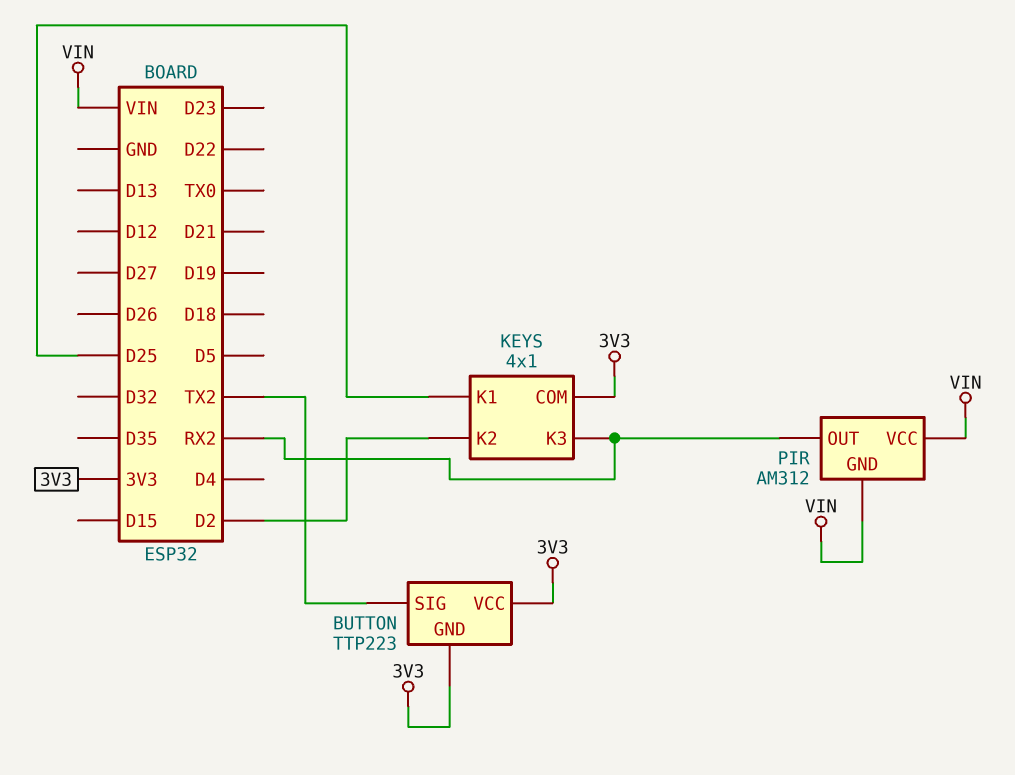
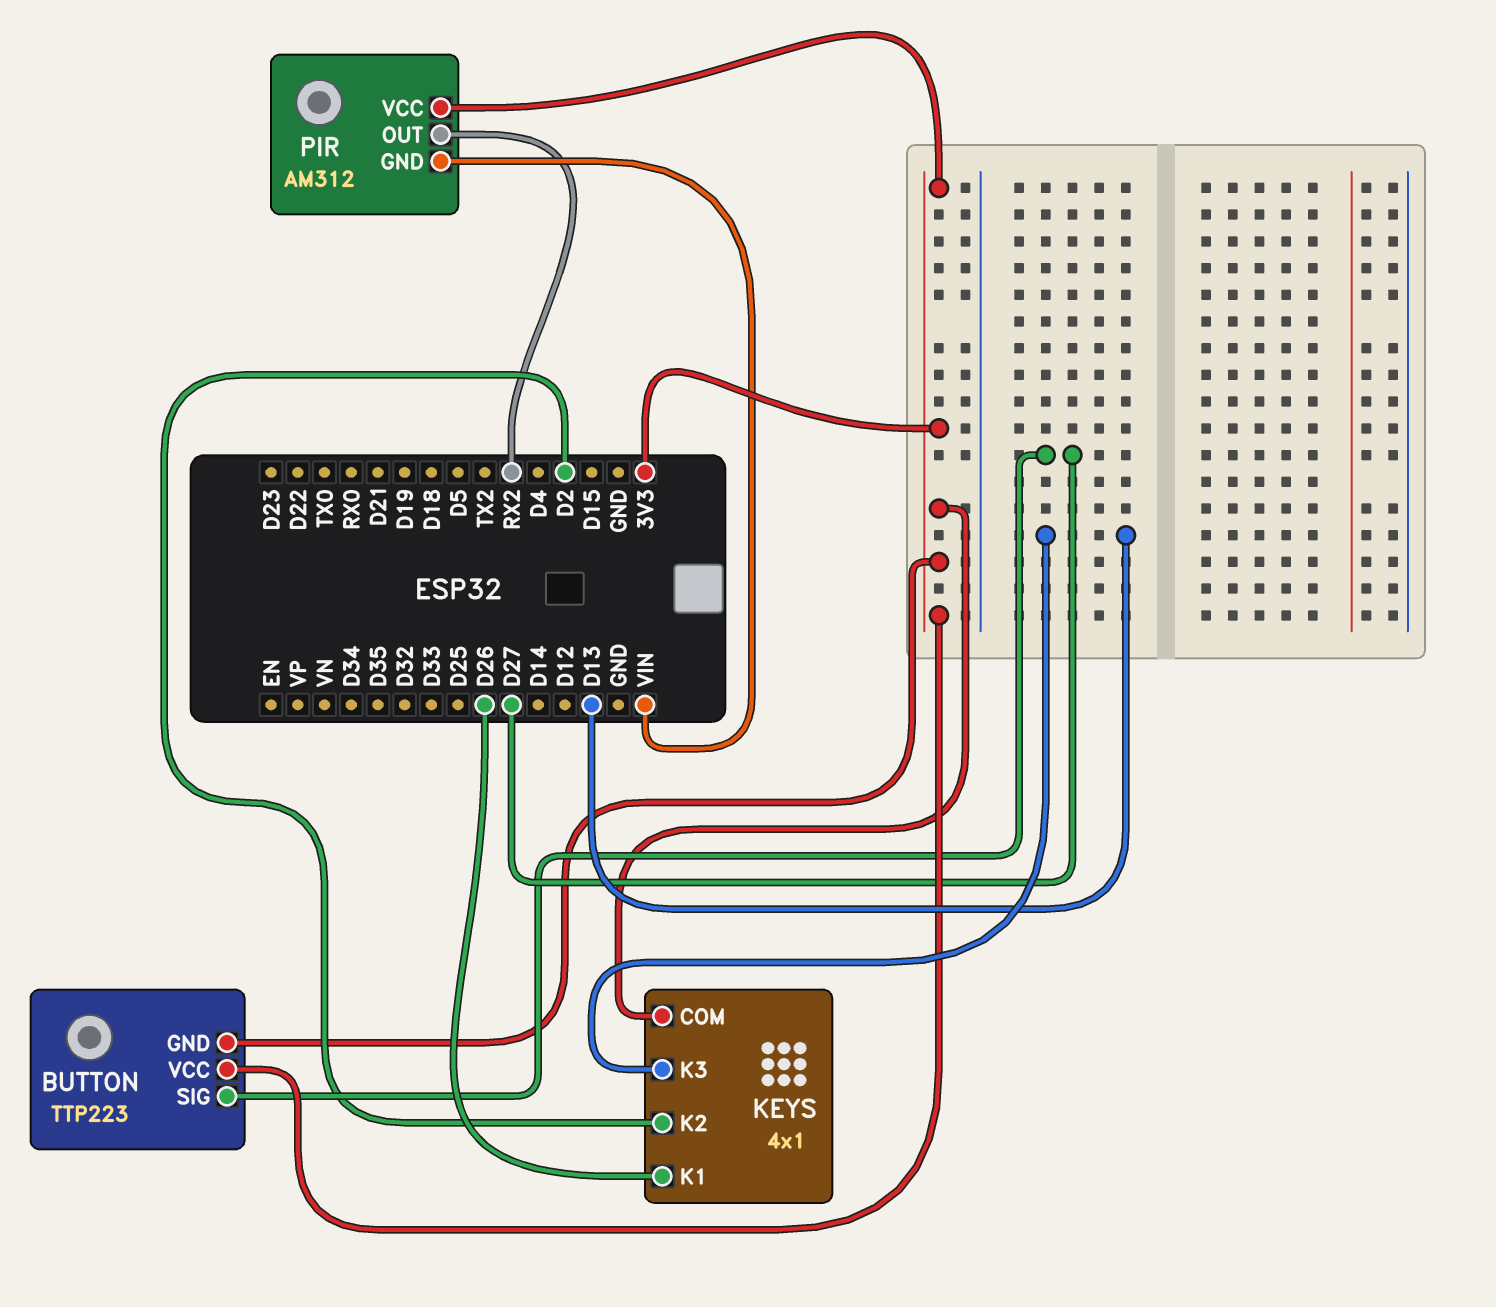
BUTTON pin SIG: TX2 -> D27
KEYS pin K1: D25 -> D26
KEYS pin K3: RX2 -> D13
PIR pin VCC: VIN -> 3V3

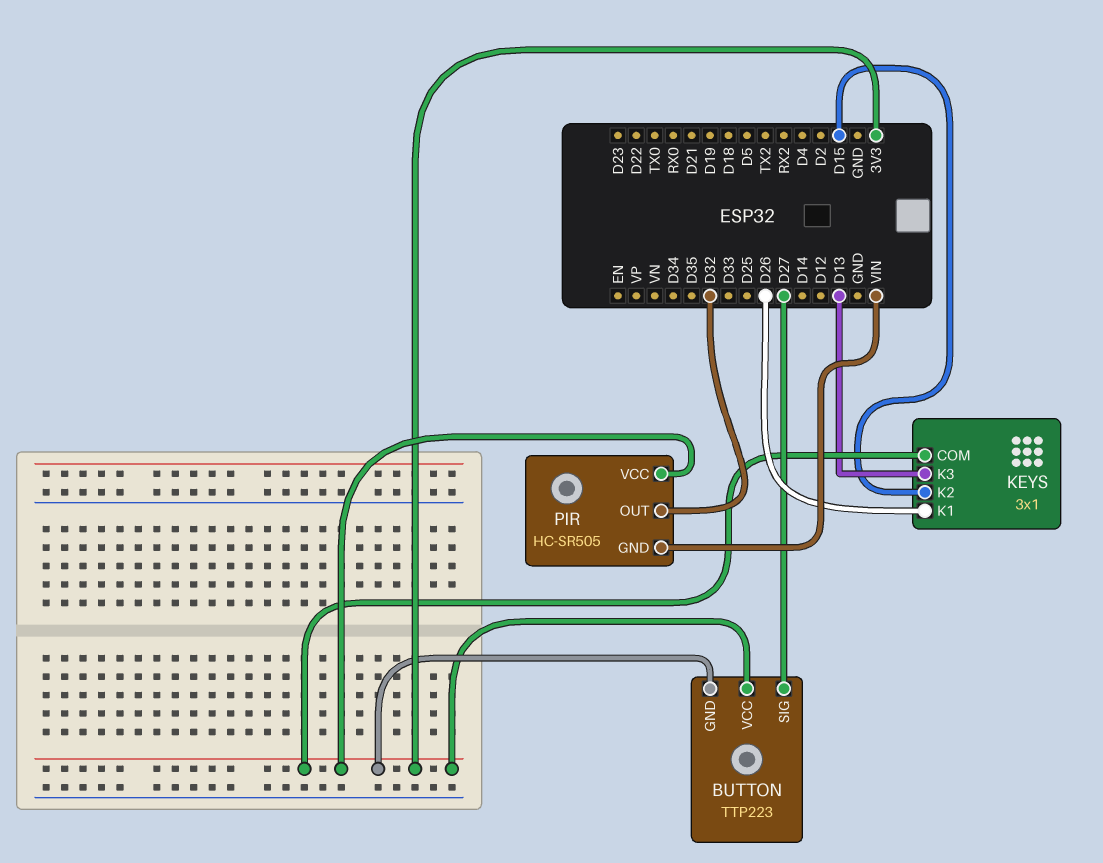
KEYS: 4x1 -> 3x1
KEYS pin K2: D2 -> D15
PIR: AM312 -> HC-SR505
PIR pin OUT: RX2 -> D32

